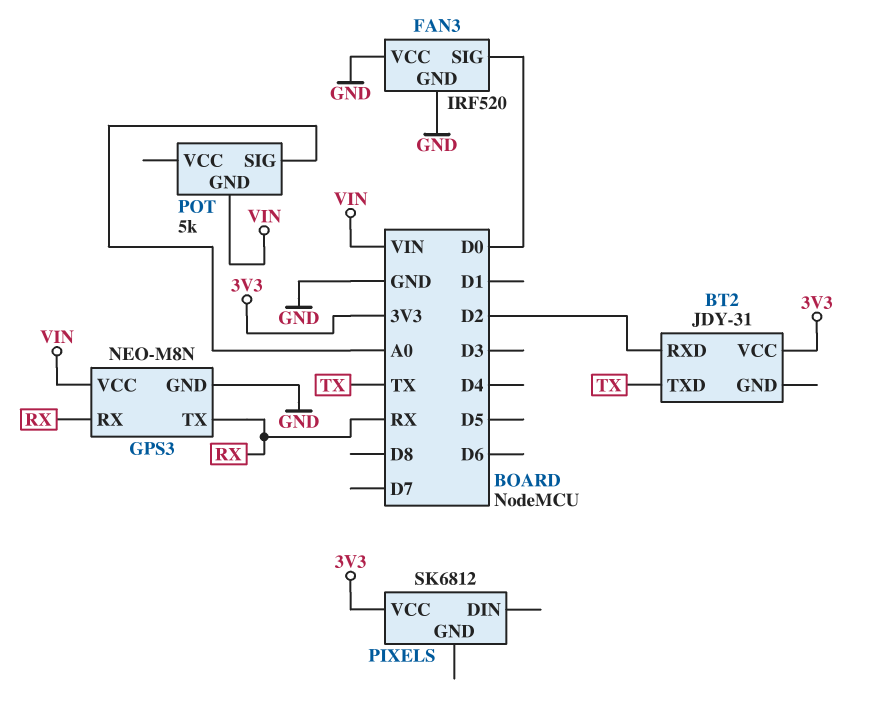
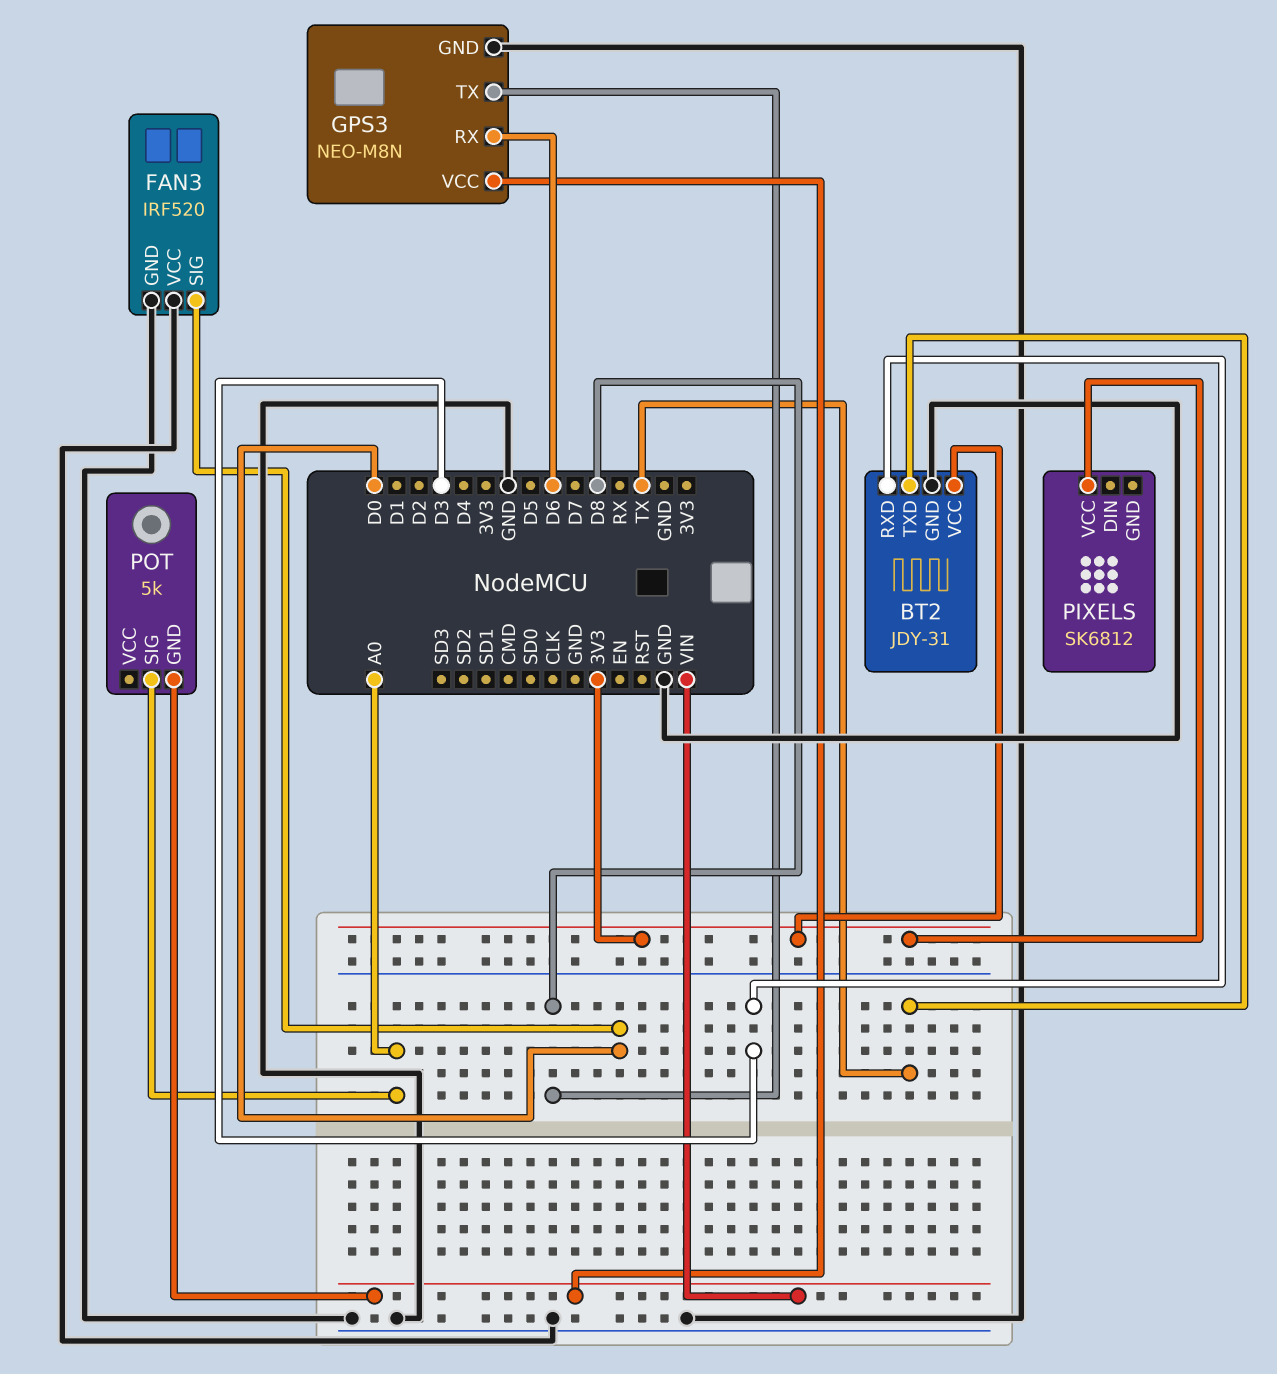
BT2 pin GND: none -> GND
BT2 pin RXD: D2 -> D3
GPS3 pin RX: RX -> D6
GPS3 pin TX: RX -> D8

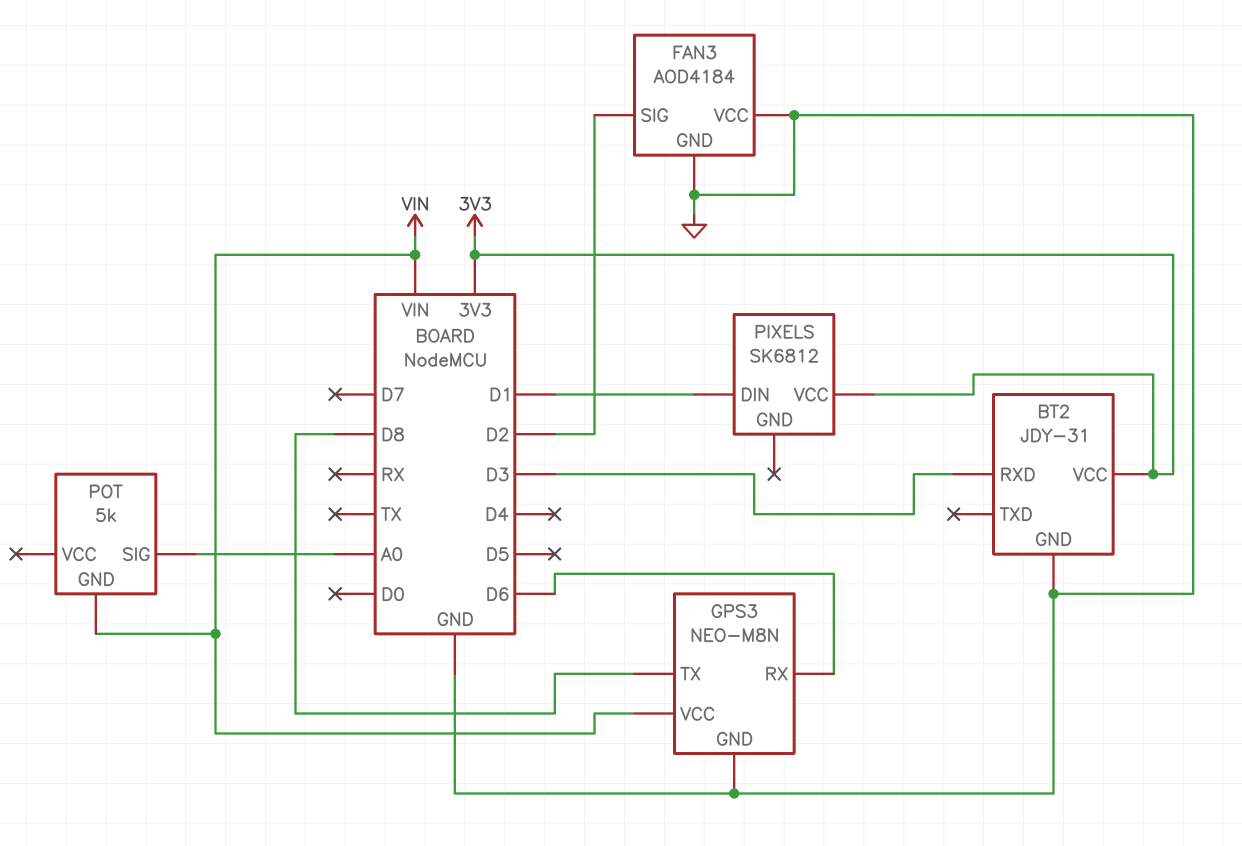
BT2 pin TXD: TX -> none
FAN3: IRF520 -> AOD4184
FAN3 pin SIG: D0 -> D2
PIXELS pin DIN: none -> D1

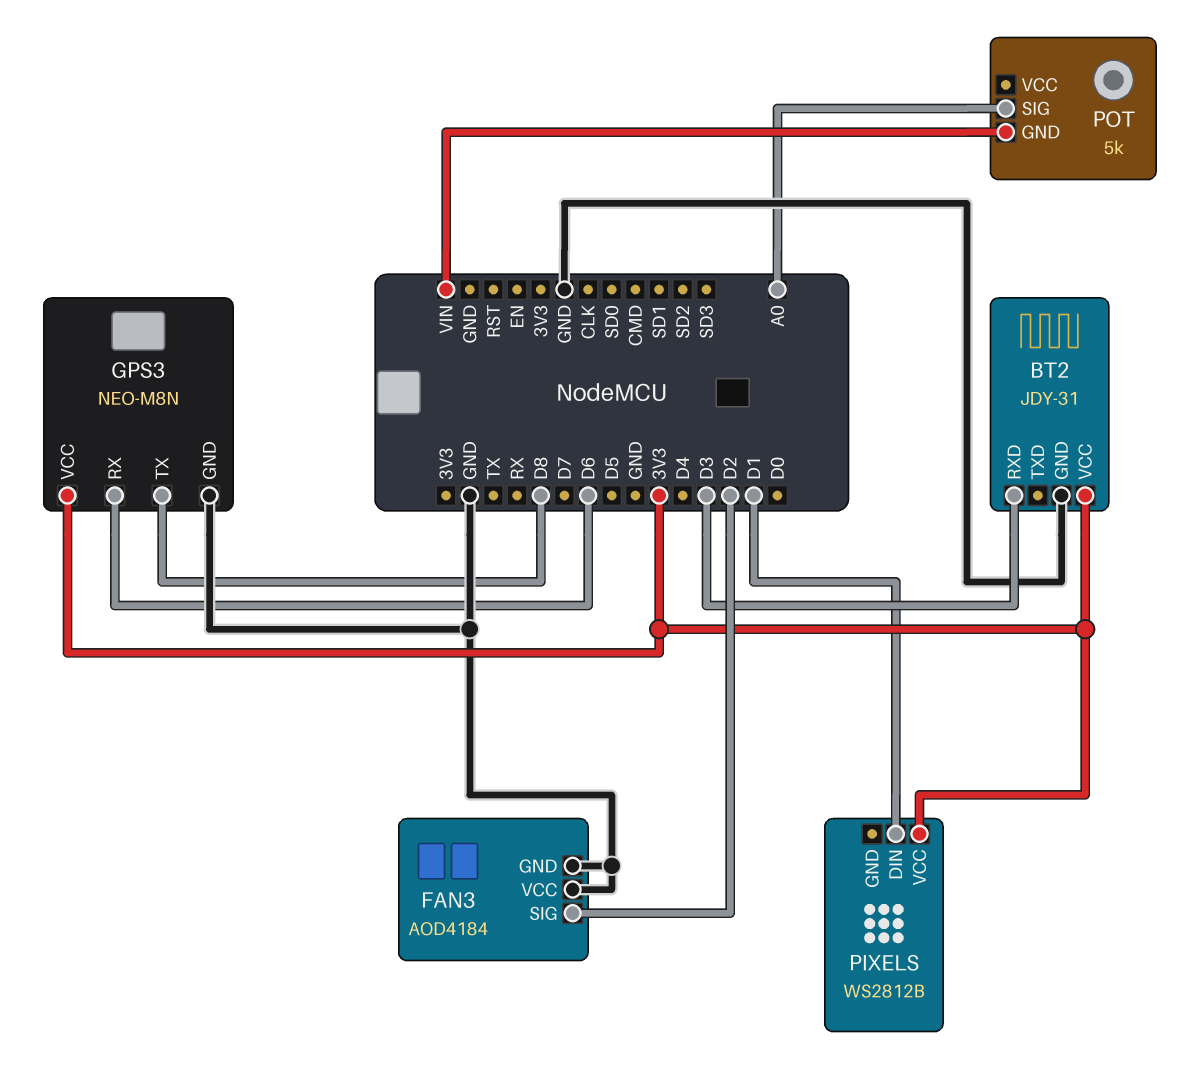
GPS3 pin VCC: VIN -> 3V3
PIXELS: SK6812 -> WS2812B

